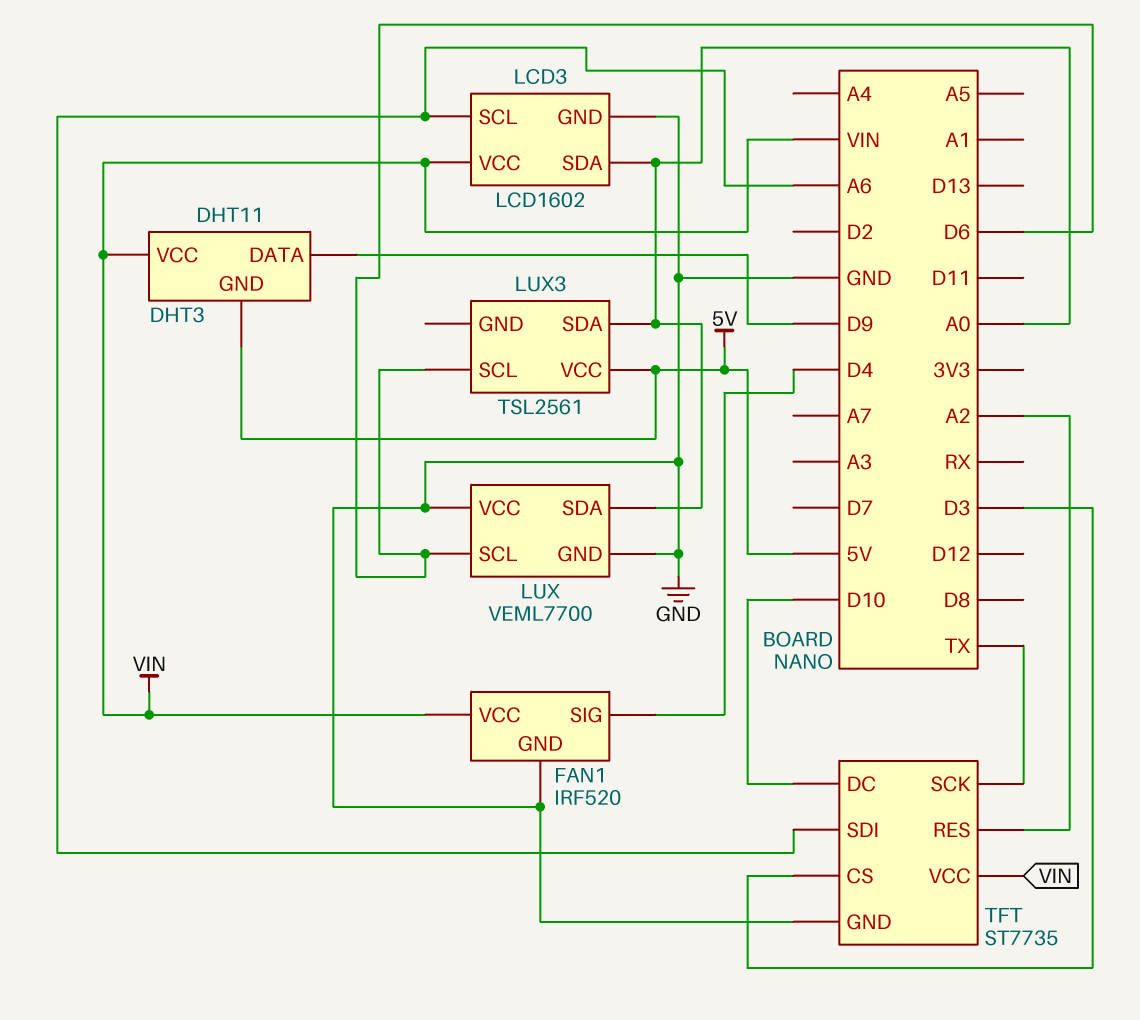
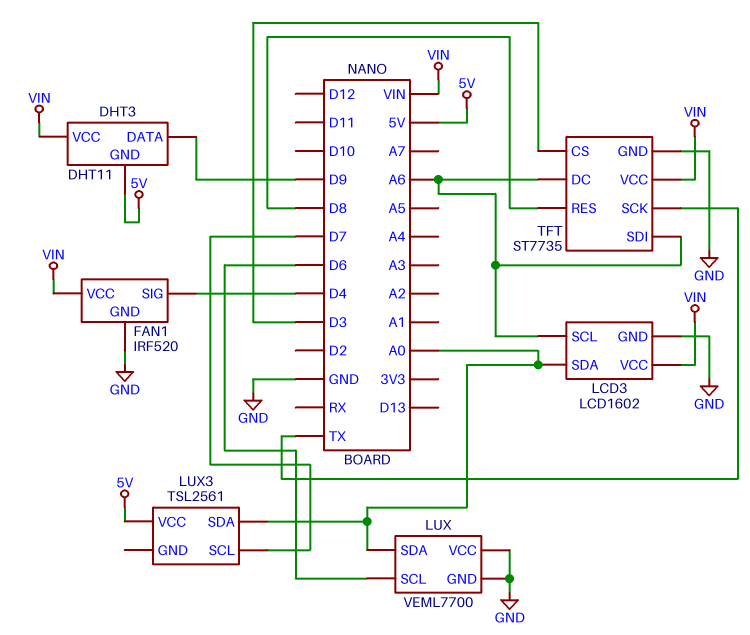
LUX3 pin SCL: D6 -> D7
TFT pin DC: D10 -> A6
TFT pin RES: A2 -> D8

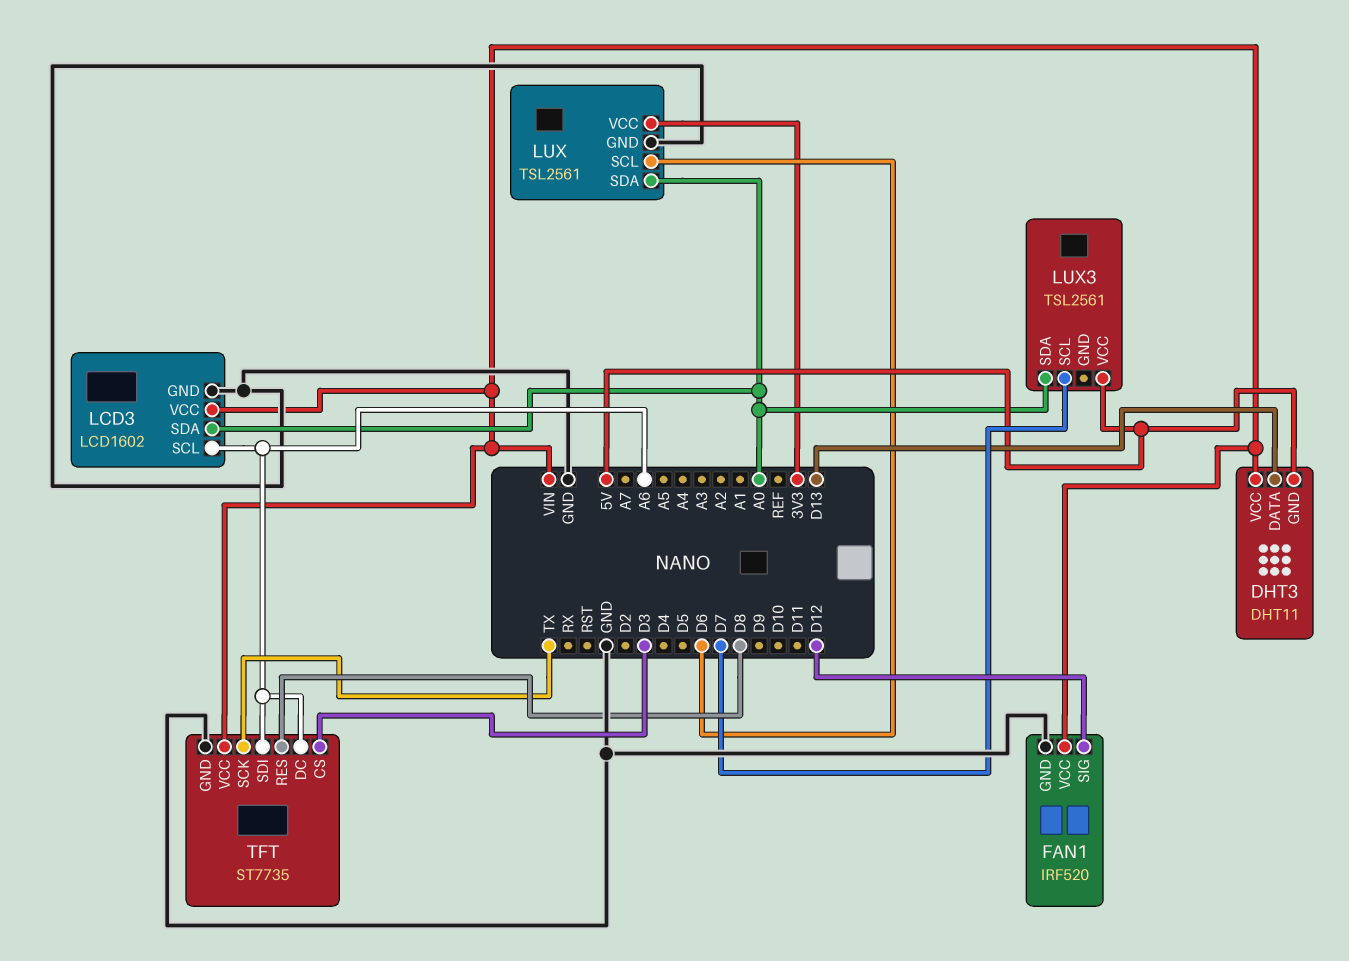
DHT3 pin DATA: D9 -> D13
FAN1 pin SIG: D4 -> D12
LUX: VEML7700 -> TSL2561
LUX pin VCC: GND -> 3V3

